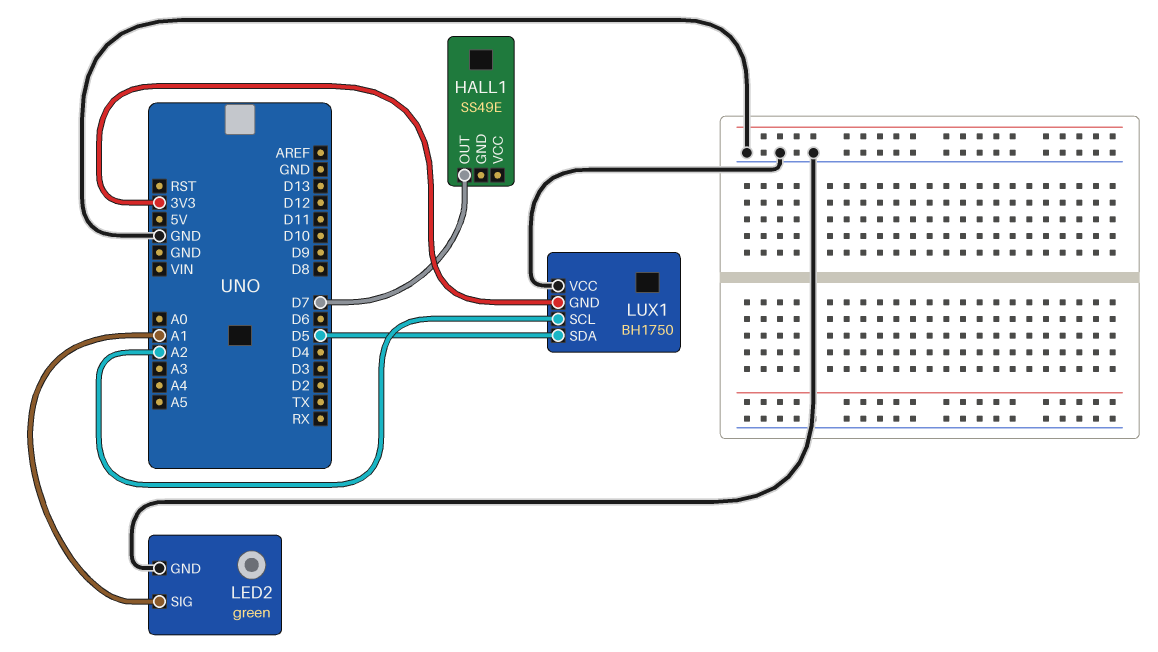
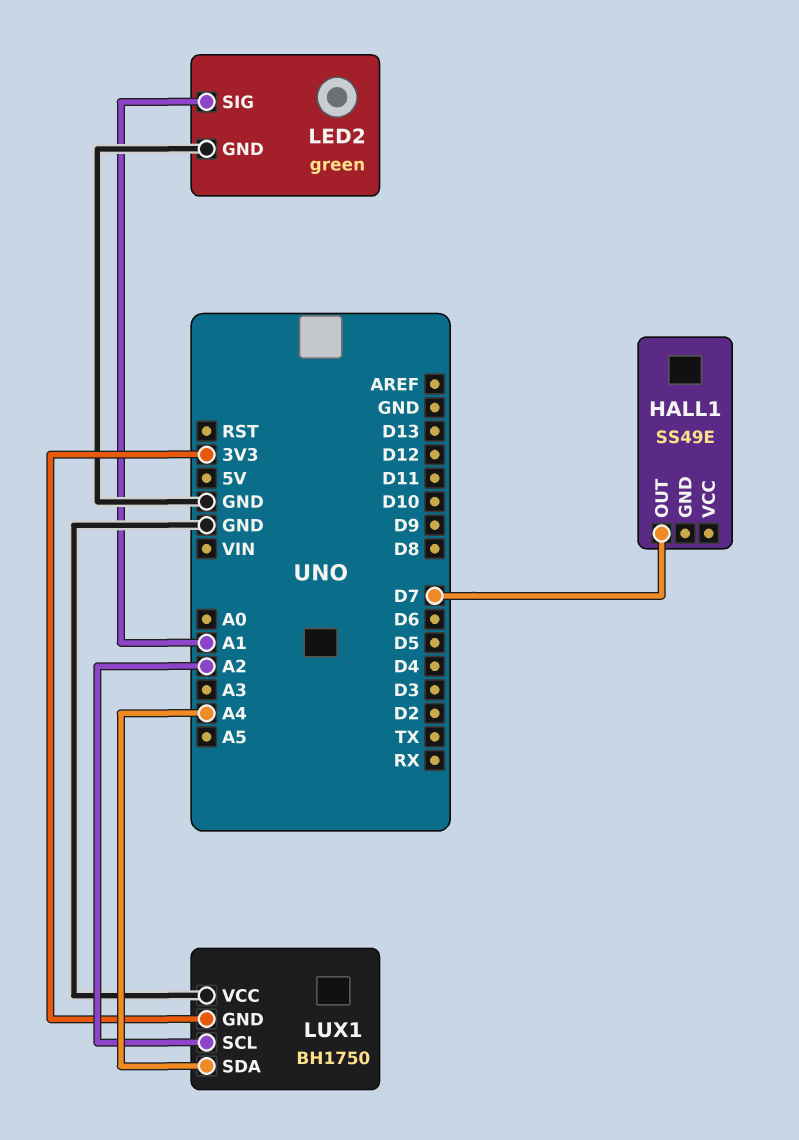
LUX1 pin SDA: D5 -> A4

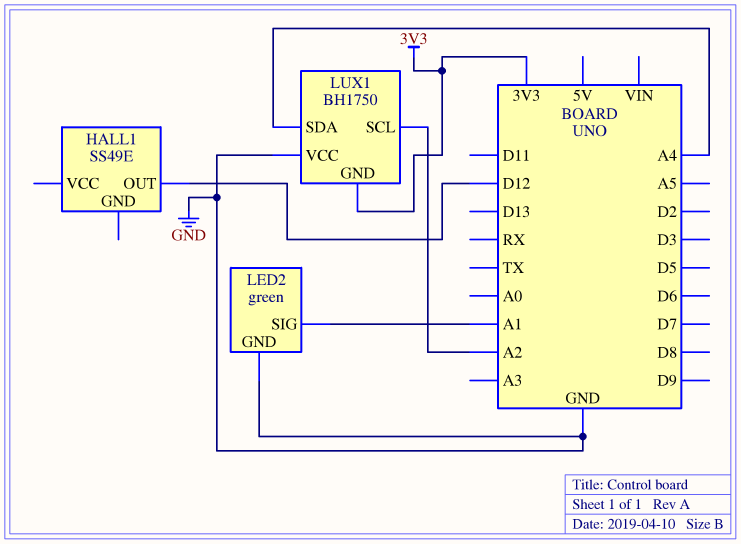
HALL1 pin OUT: D7 -> D12

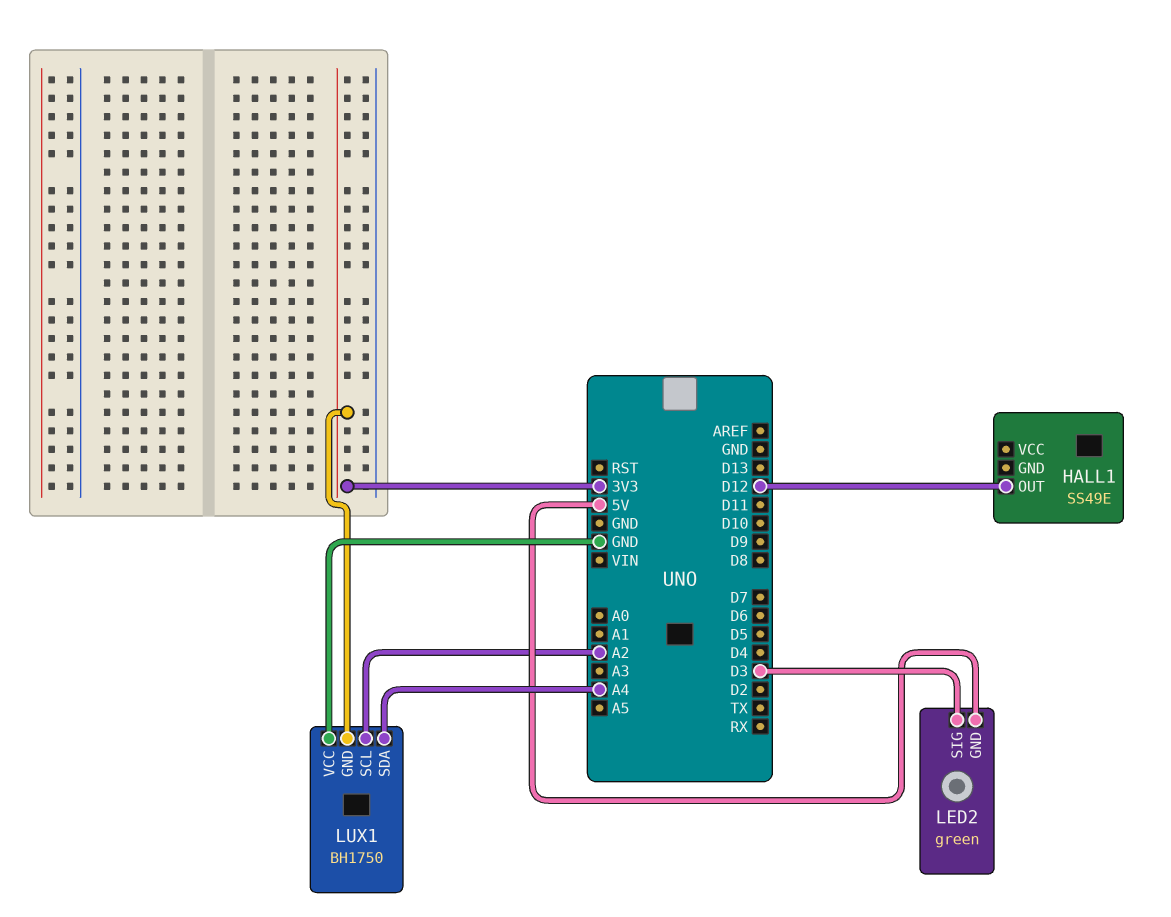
LED2 pin GND: GND -> 5V
LED2 pin SIG: A1 -> D3

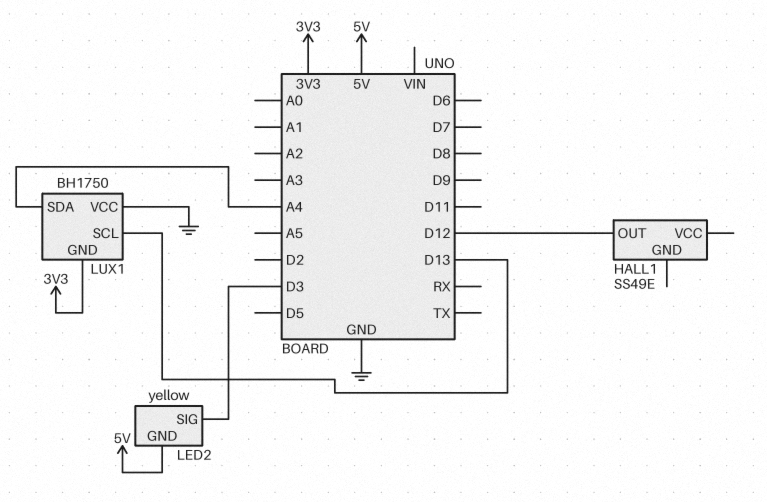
LED2: green -> yellow
LUX1 pin SCL: A2 -> D13

